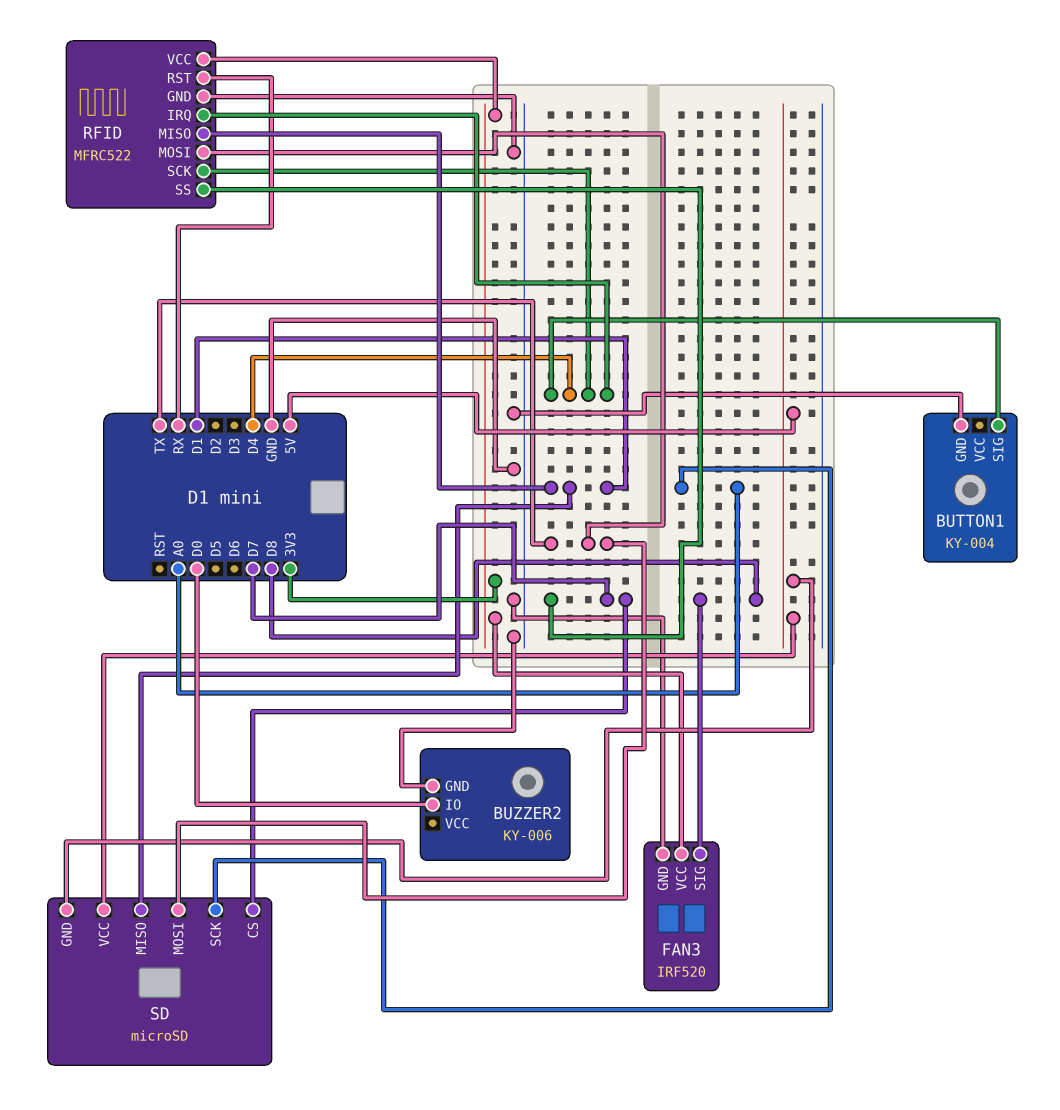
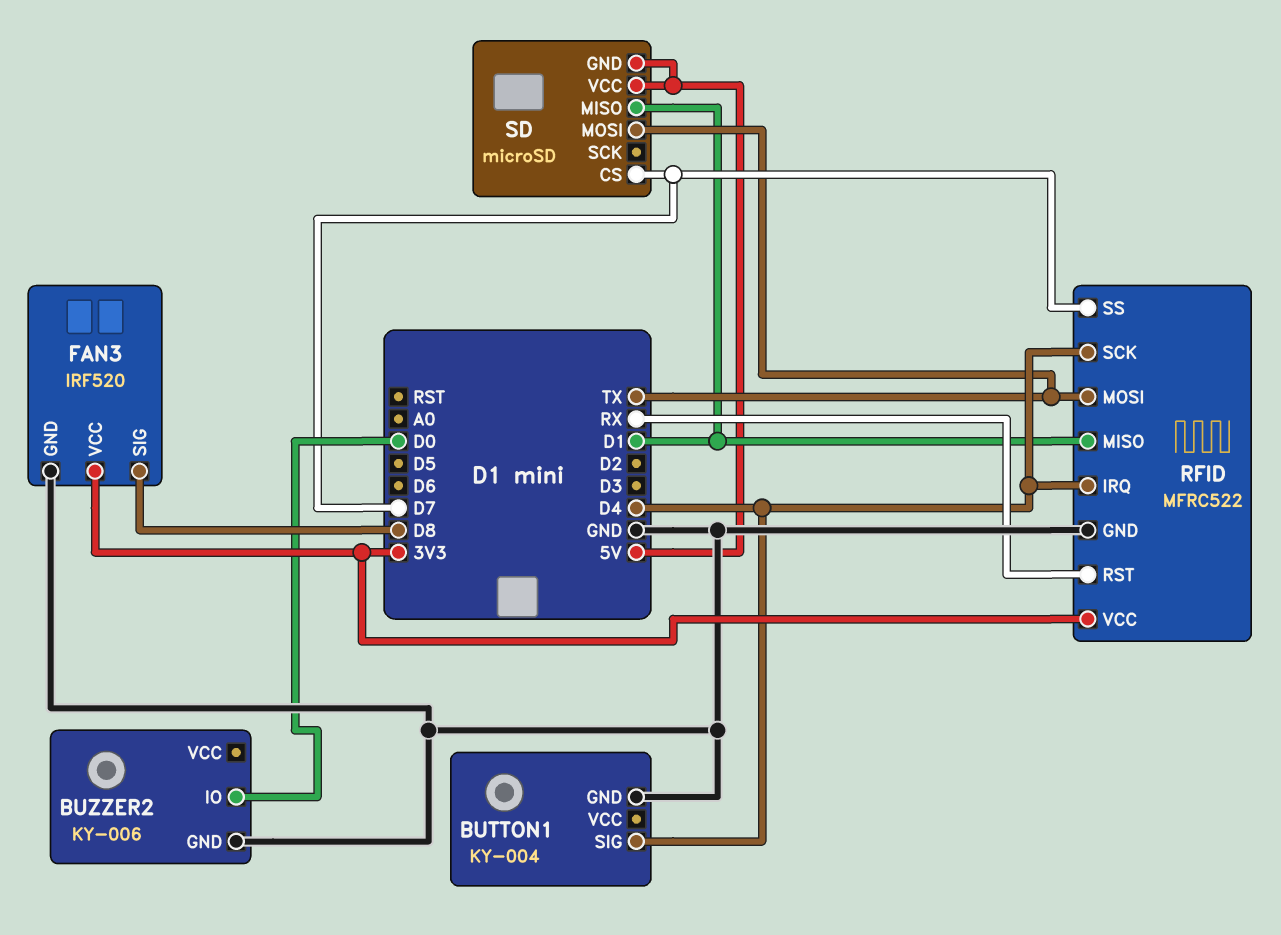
SD pin SCK: A0 -> none

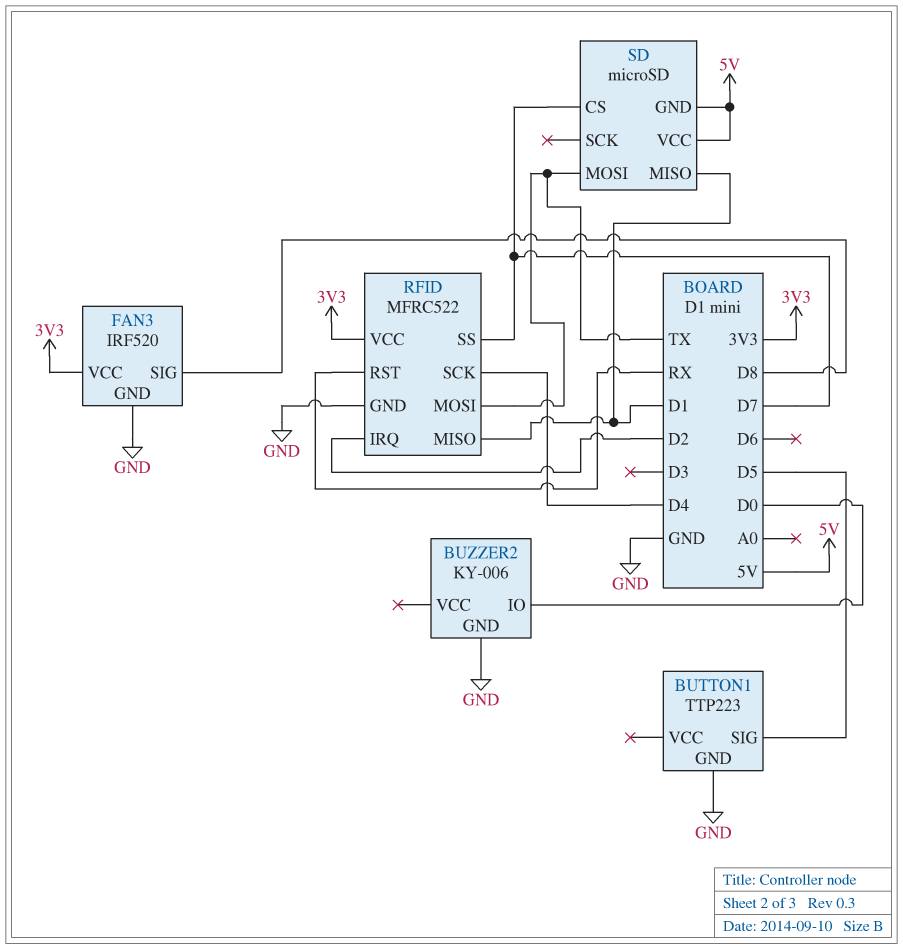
BUTTON1: KY-004 -> TTP223
BUTTON1 pin SIG: D4 -> D5
RFID pin IRQ: D4 -> D2

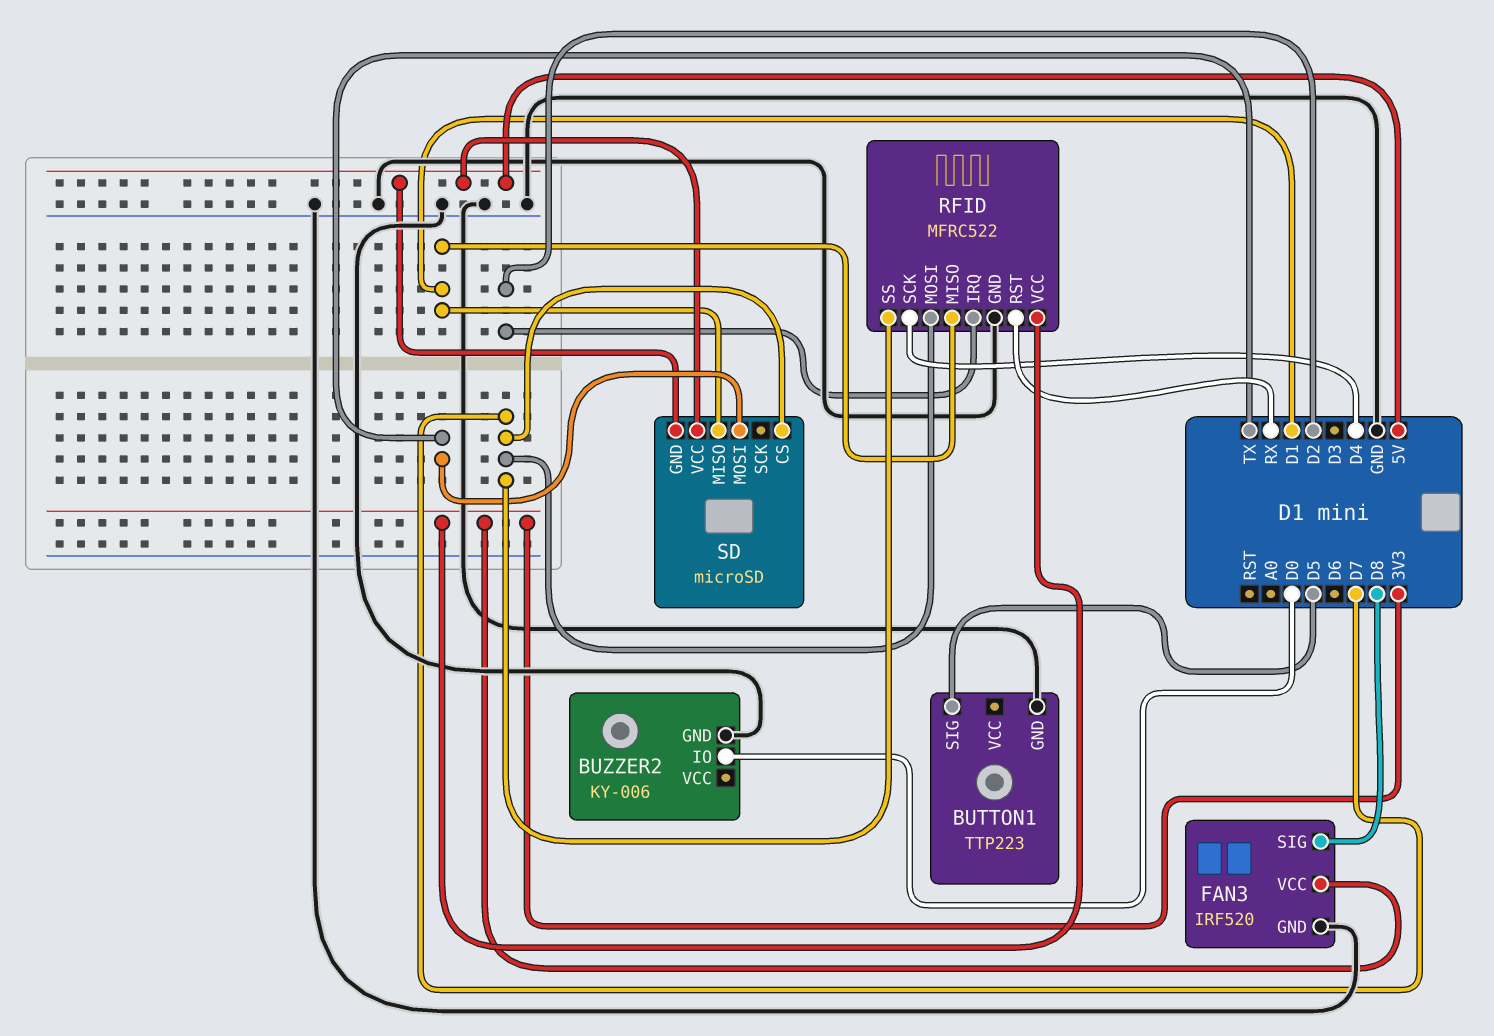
RFID pin MOSI: TX -> D7

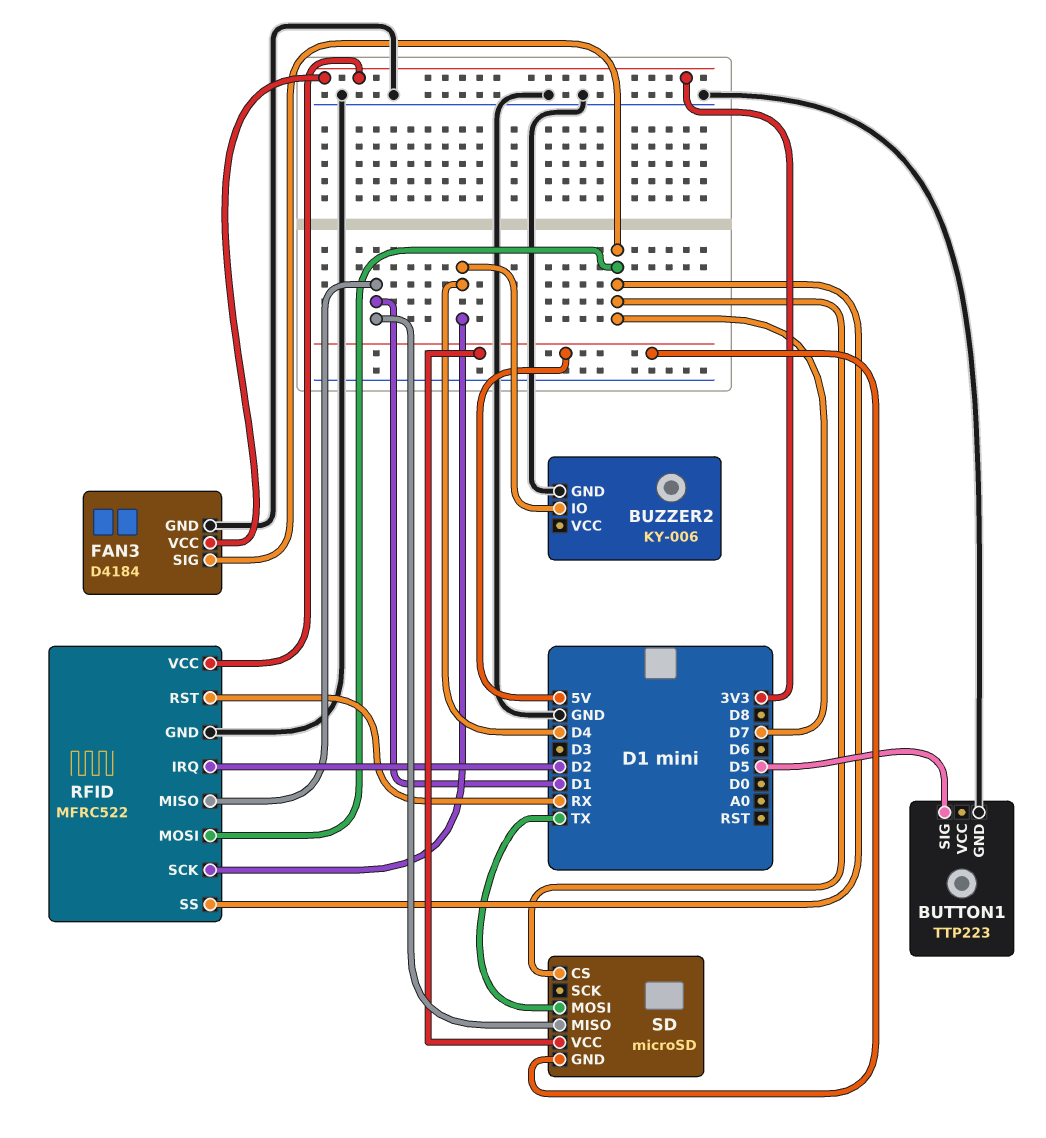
BUZZER2 pin IO: D0 -> D4
FAN3: IRF520 -> D4184
FAN3 pin SIG: D8 -> D7

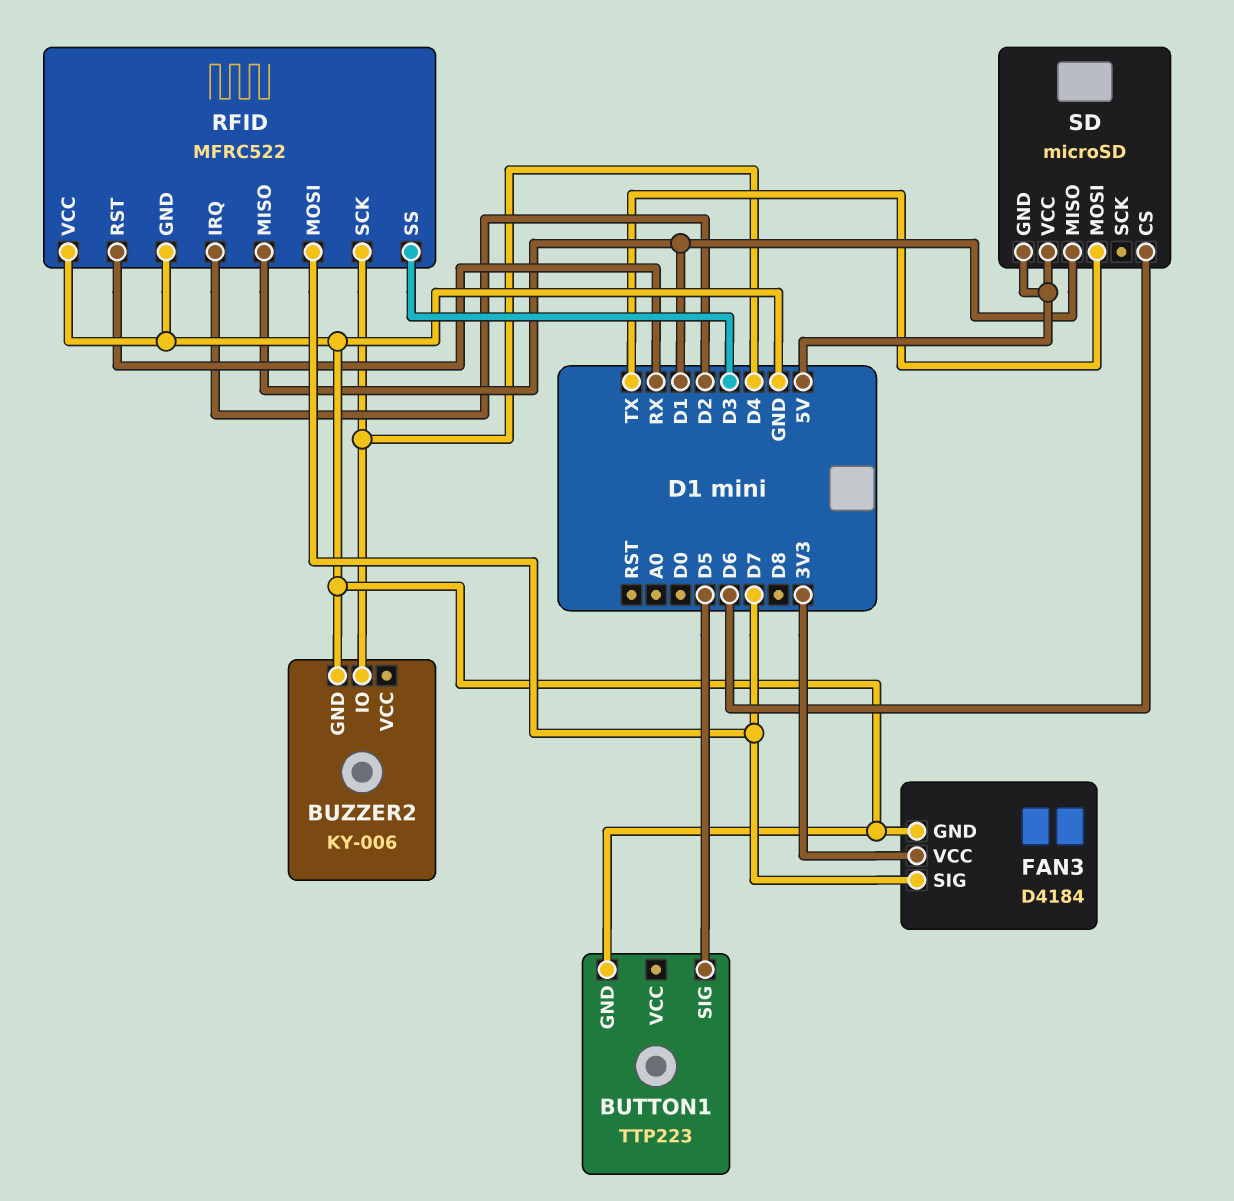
RFID pin SS: D7 -> D3
RFID pin VCC: 3V3 -> GND
SD pin CS: D7 -> D6

